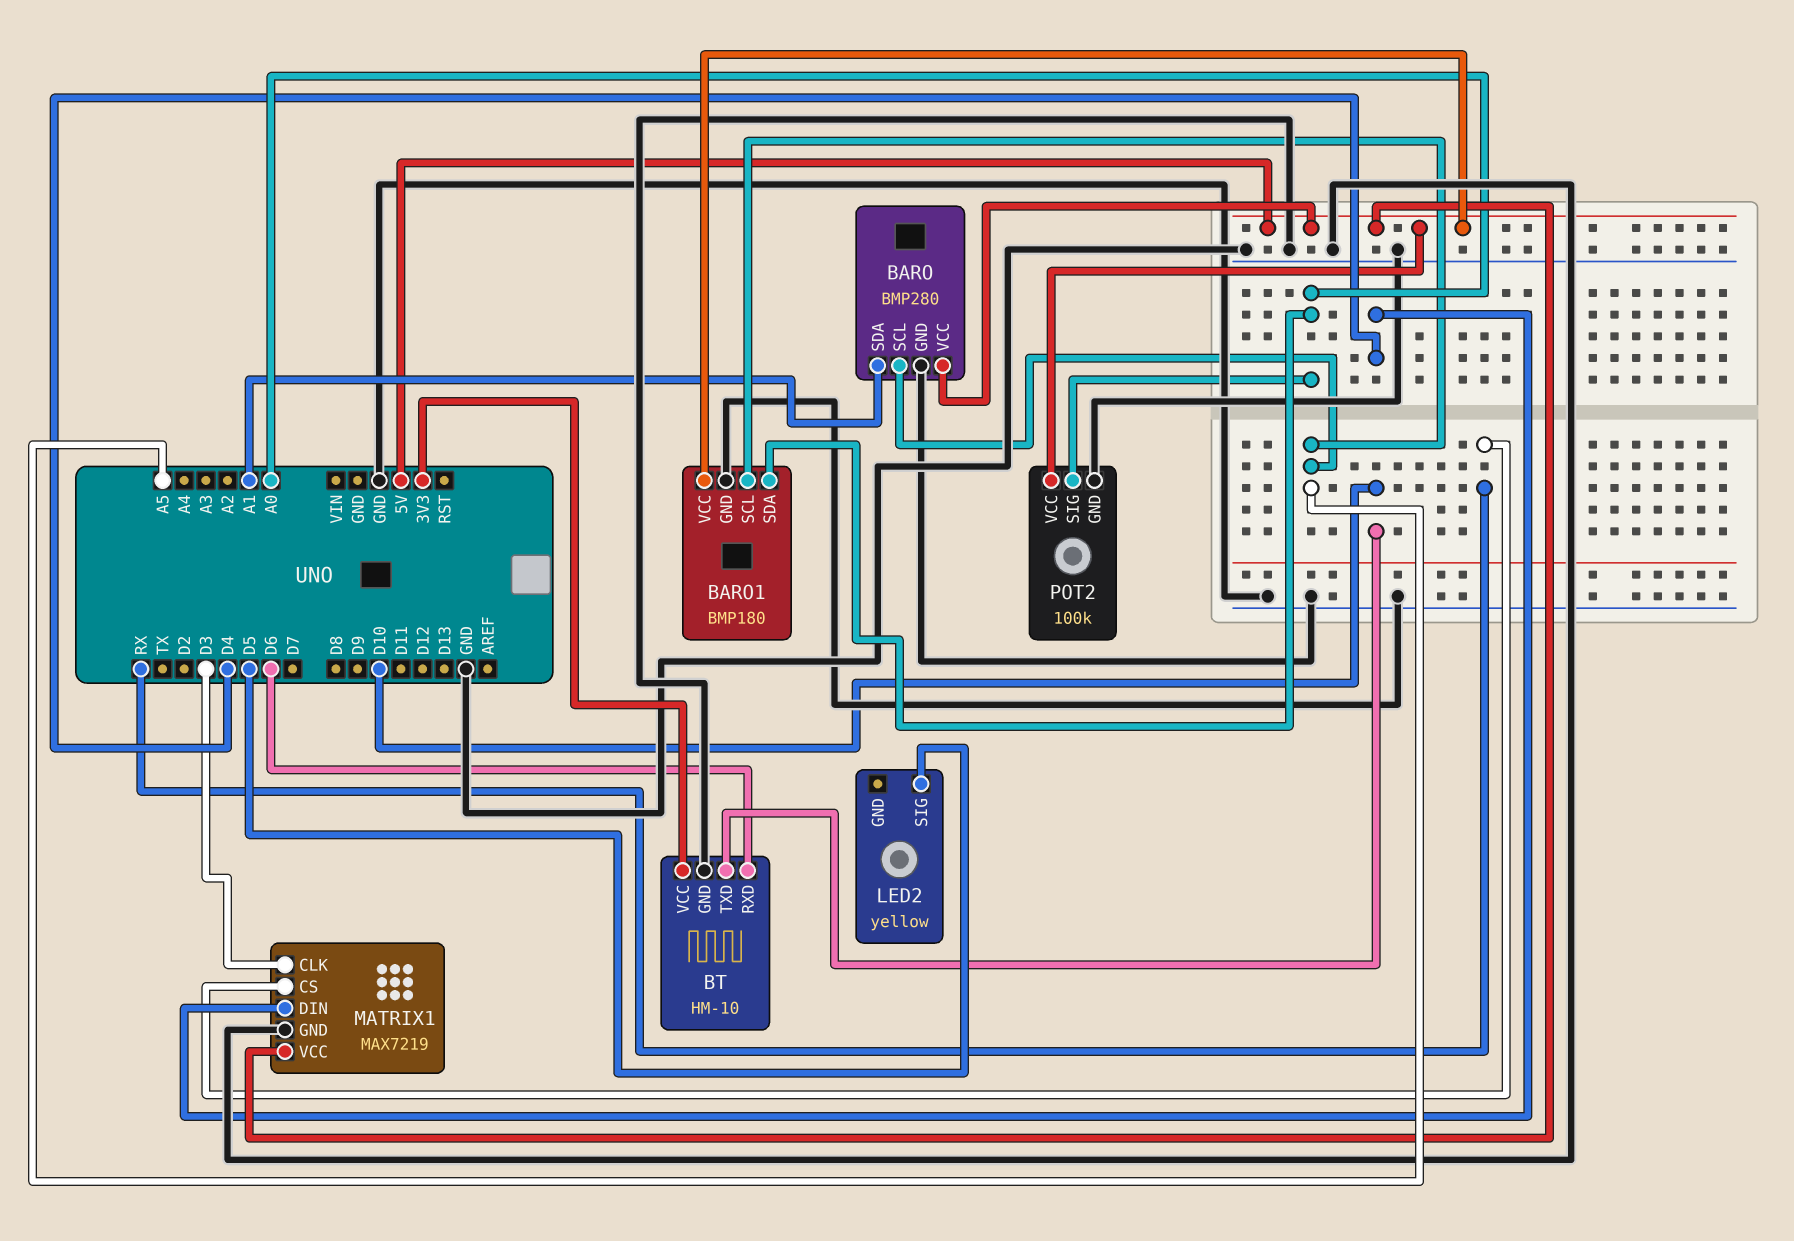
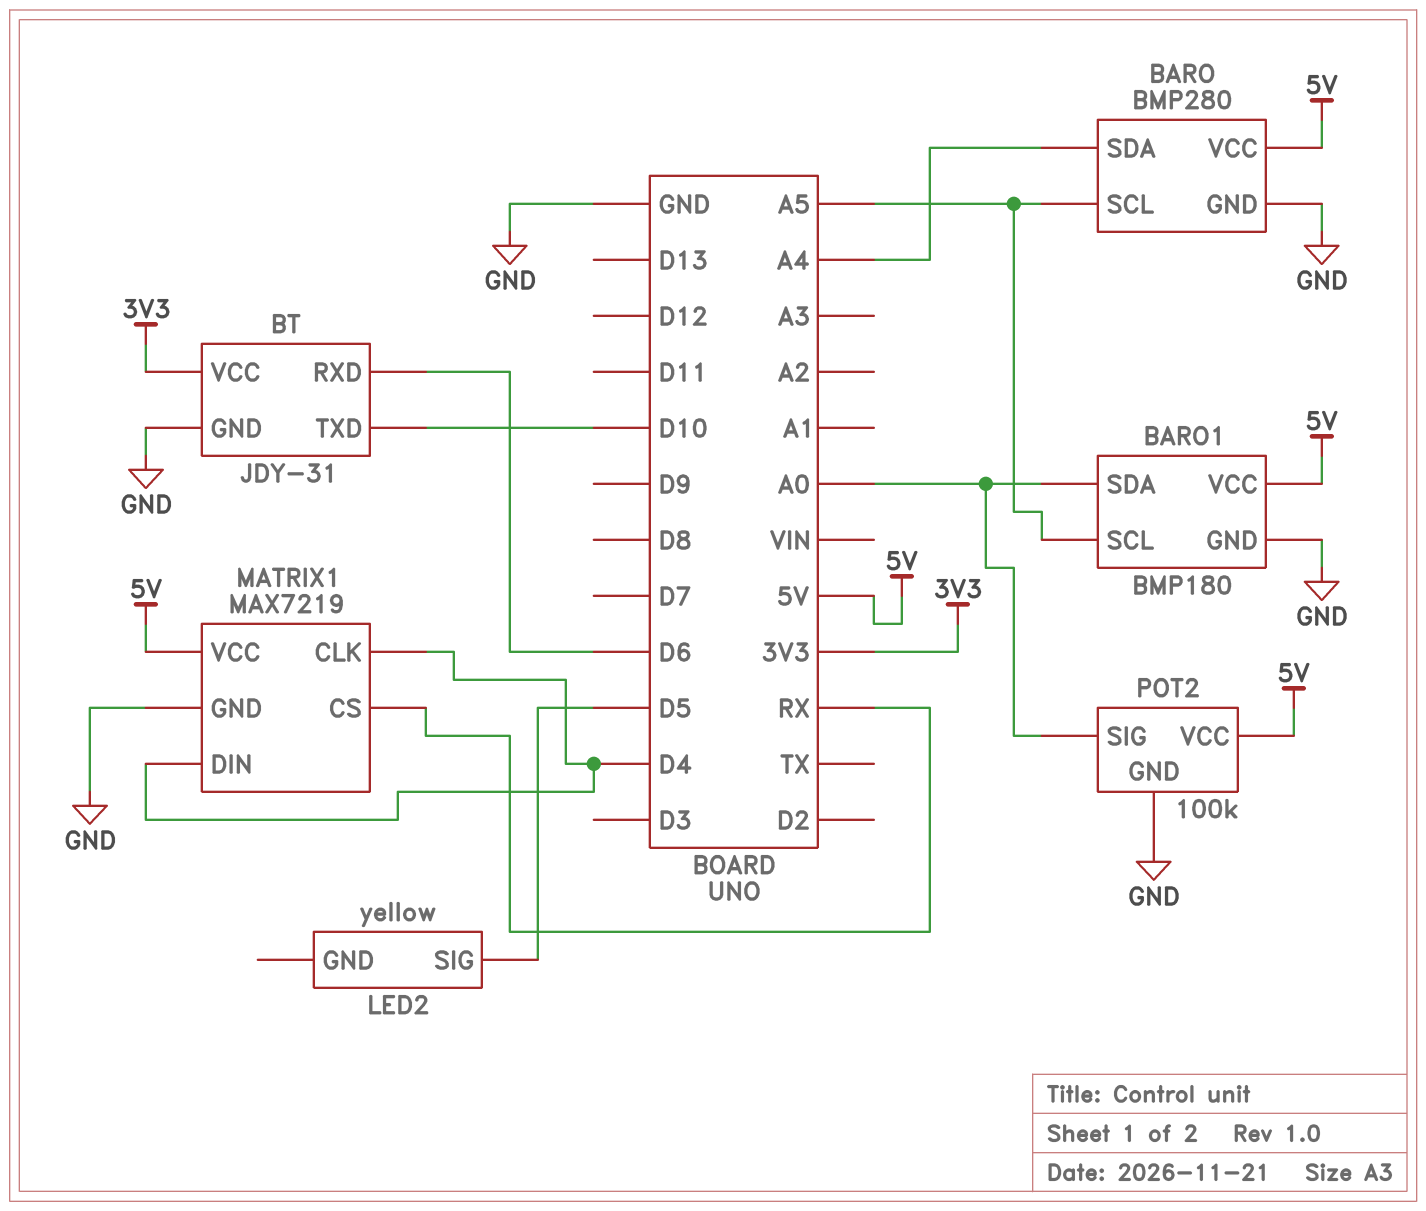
BARO pin SDA: A1 -> A4
BT: HM-10 -> JDY-31
MATRIX1 pin CLK: D3 -> D4

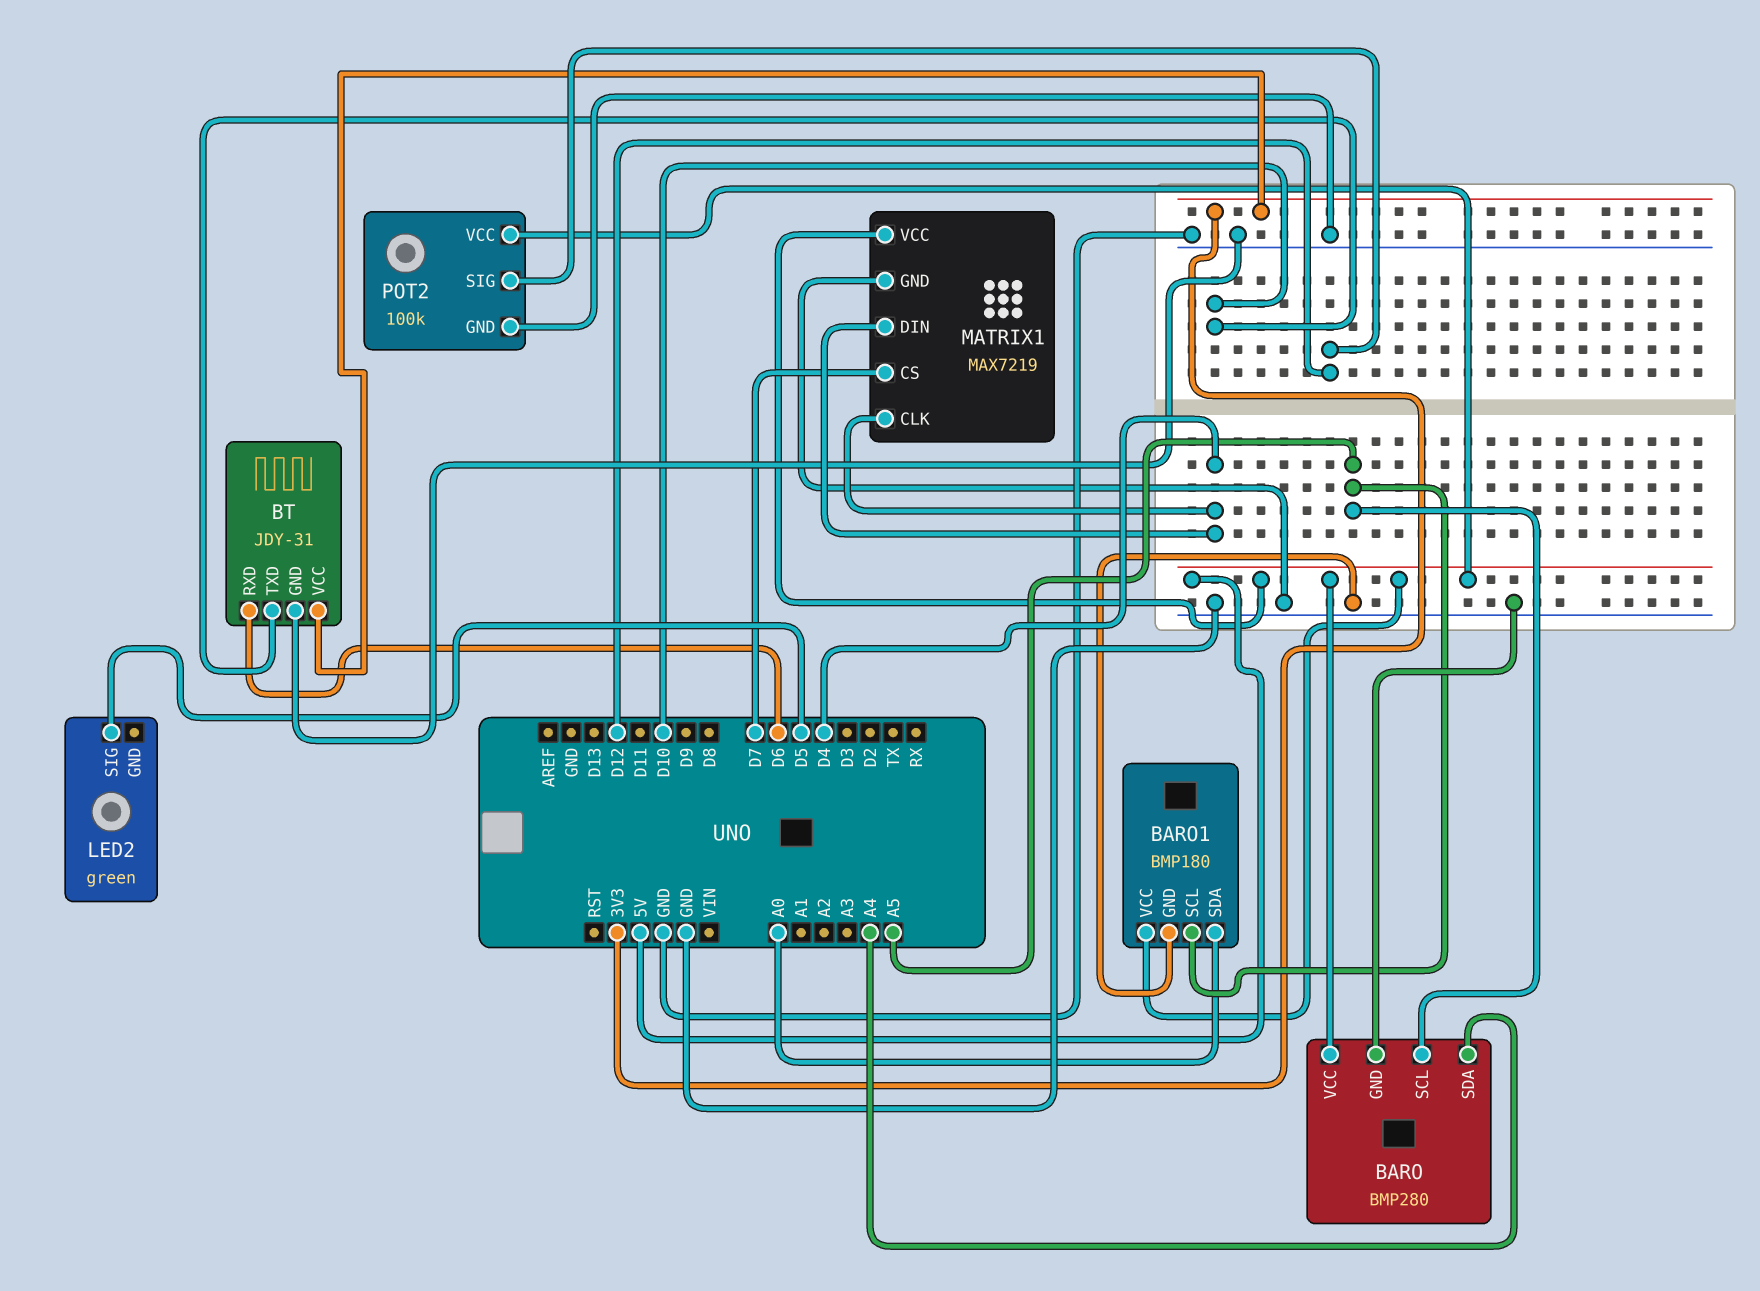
LED2: yellow -> green
MATRIX1 pin CS: RX -> D7
POT2 pin SIG: A0 -> D12

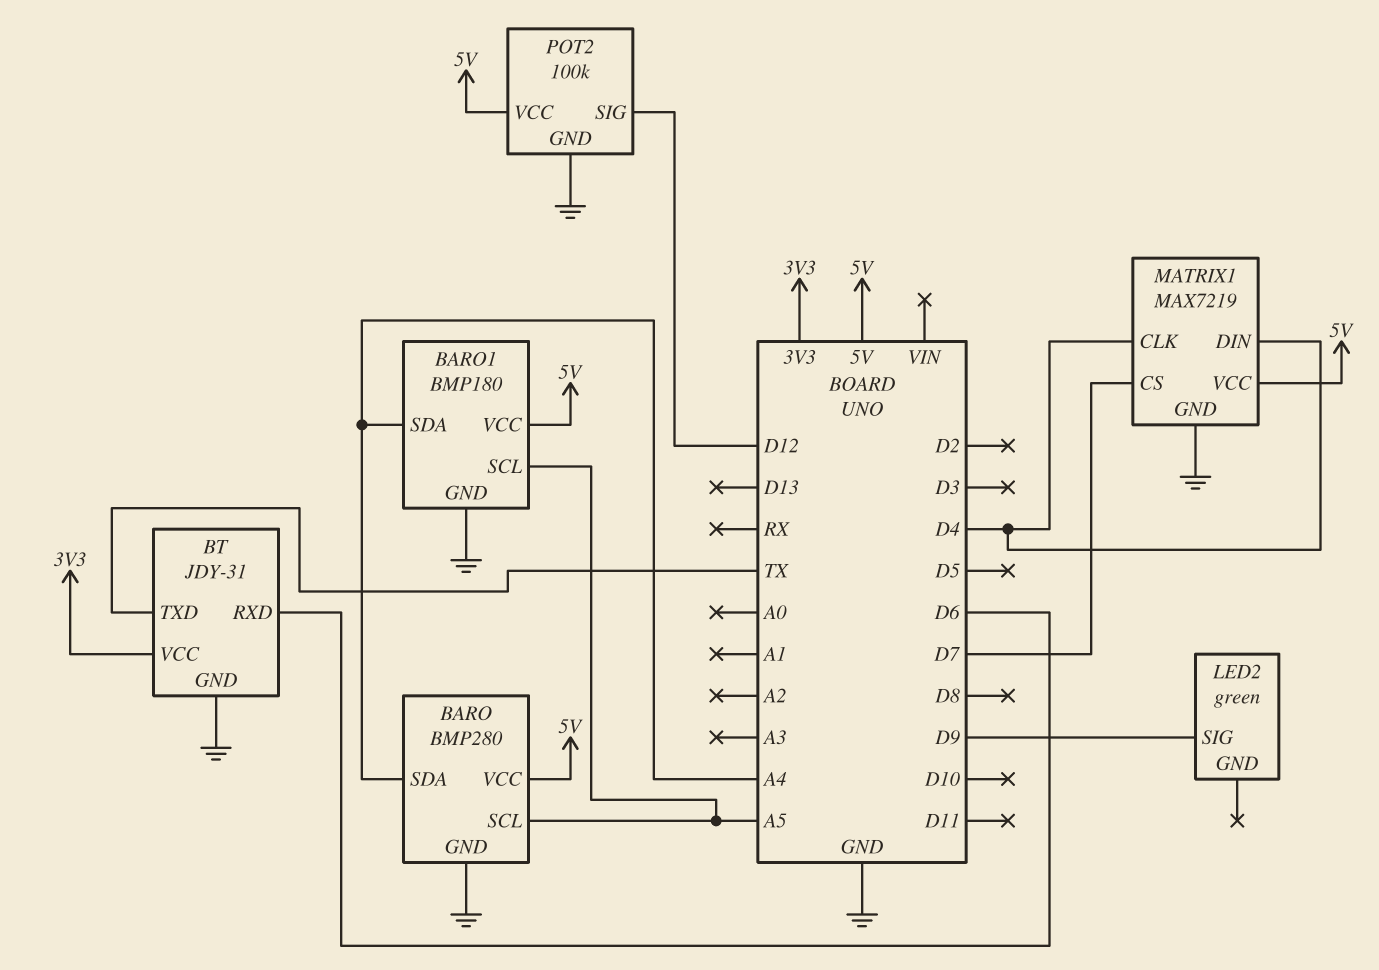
BARO1 pin SDA: A0 -> A4
BT pin TXD: D10 -> TX
LED2 pin SIG: D5 -> D9

